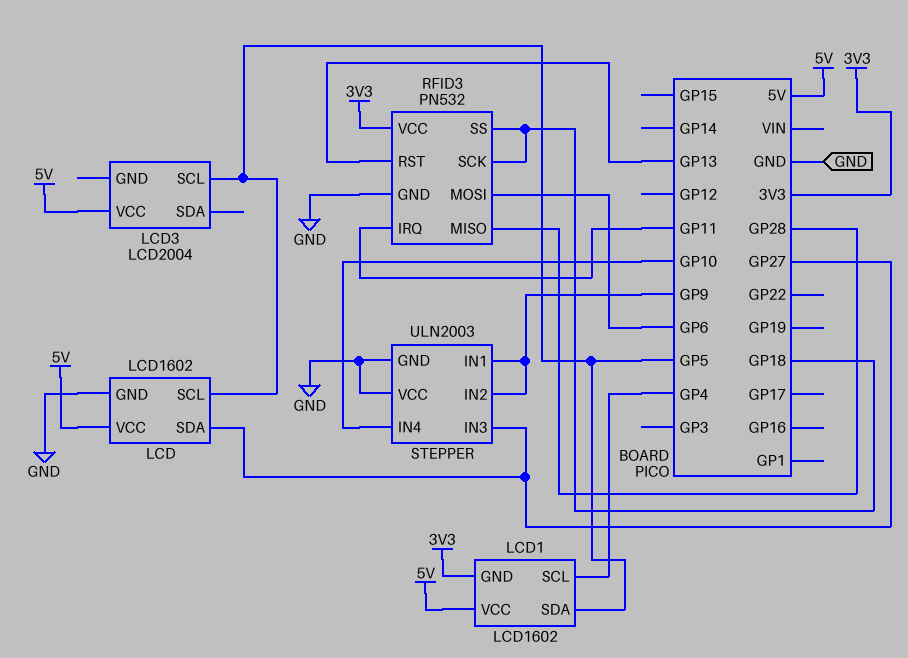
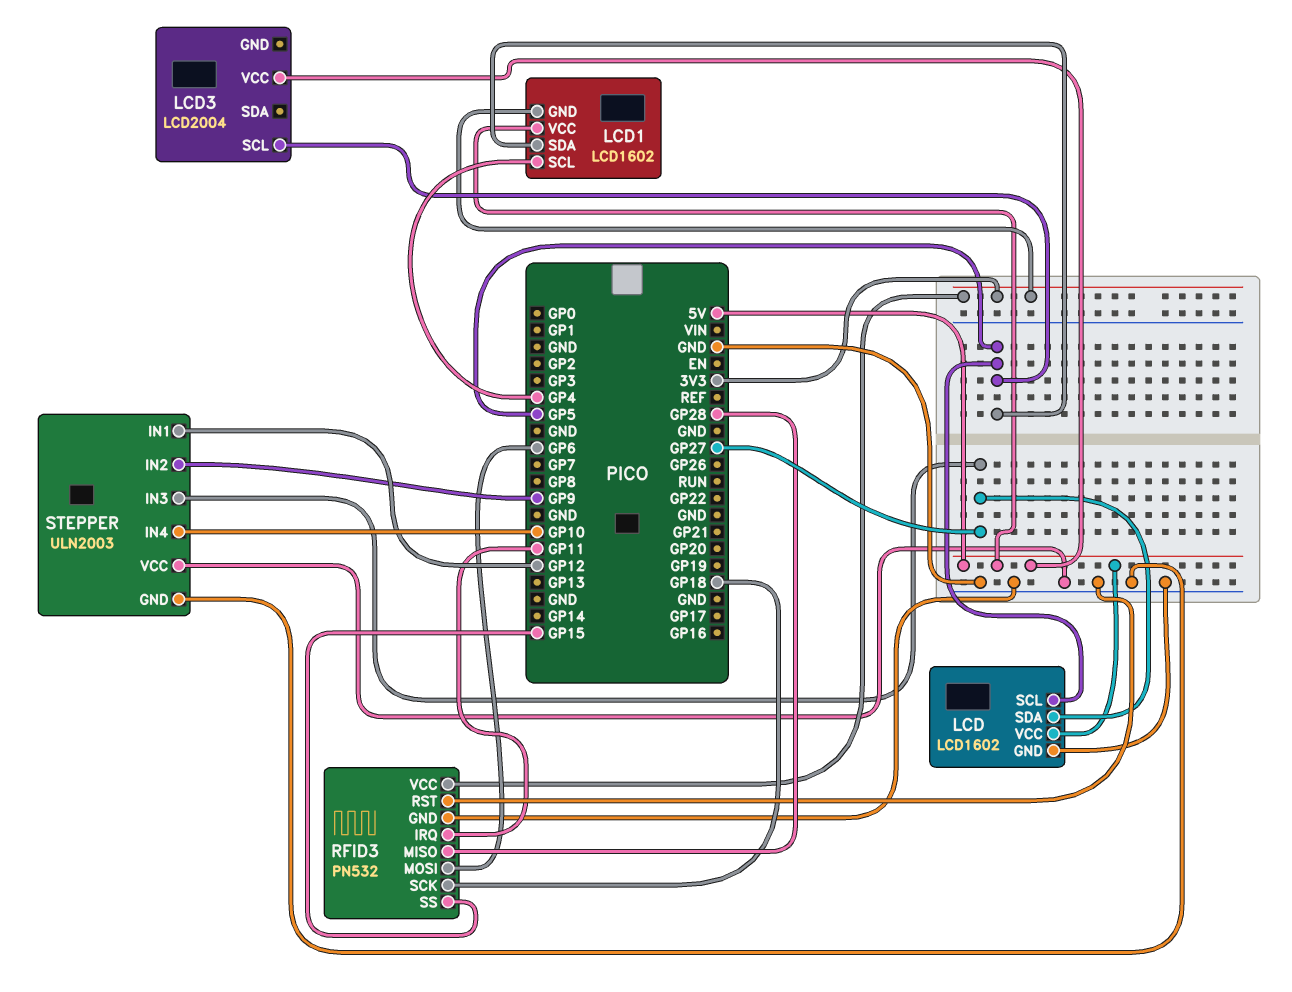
RFID3 pin RST: GP13 -> GND
RFID3 pin SS: GP18 -> GP15
STEPPER pin IN1: GP9 -> GP12

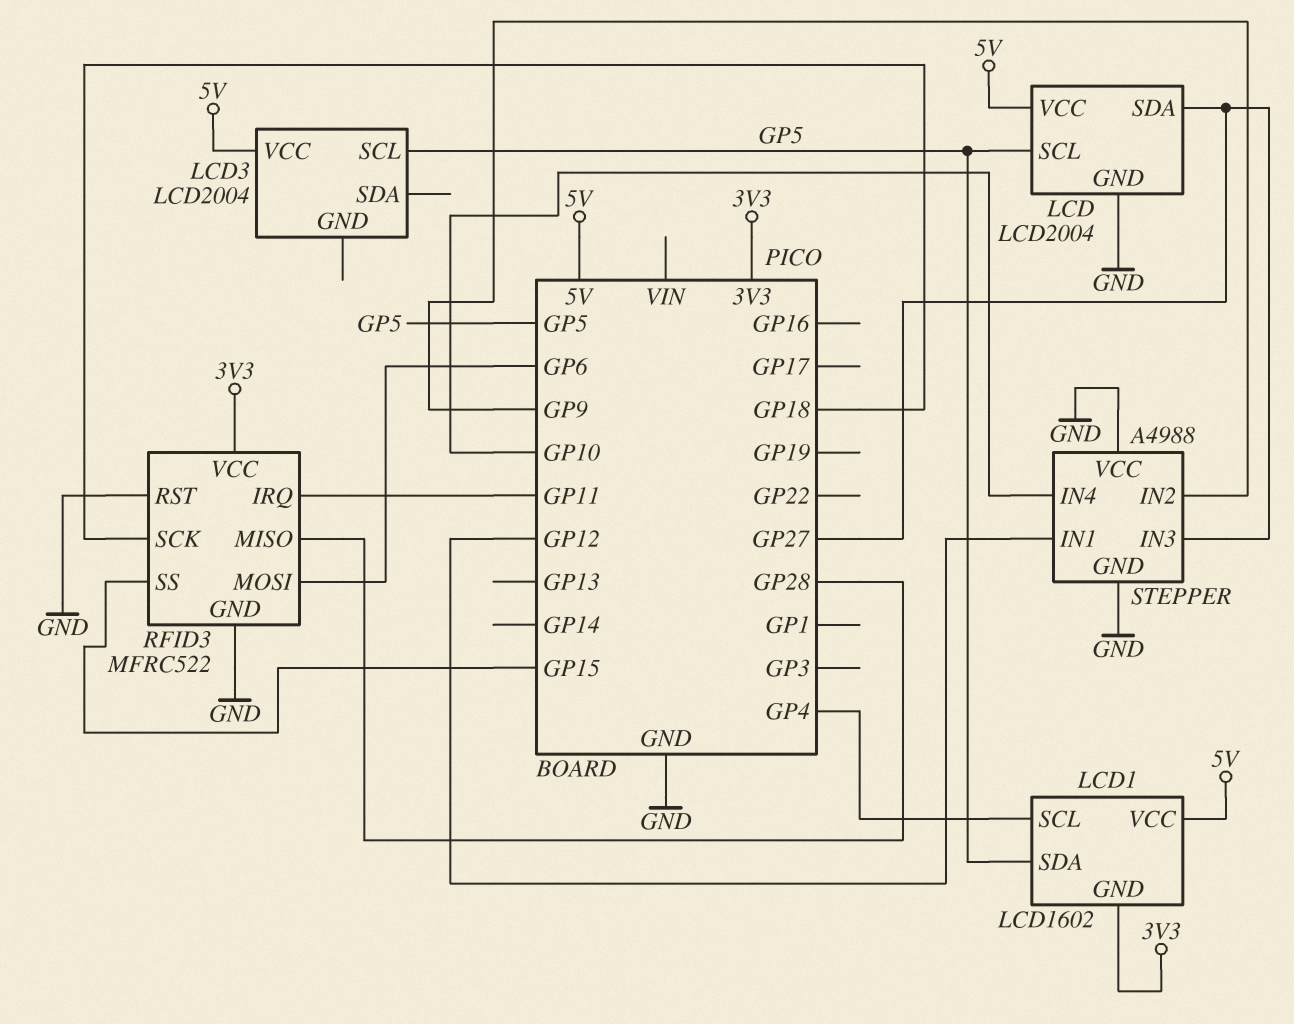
LCD: LCD1602 -> LCD2004
RFID3: PN532 -> MFRC522
STEPPER: ULN2003 -> A4988

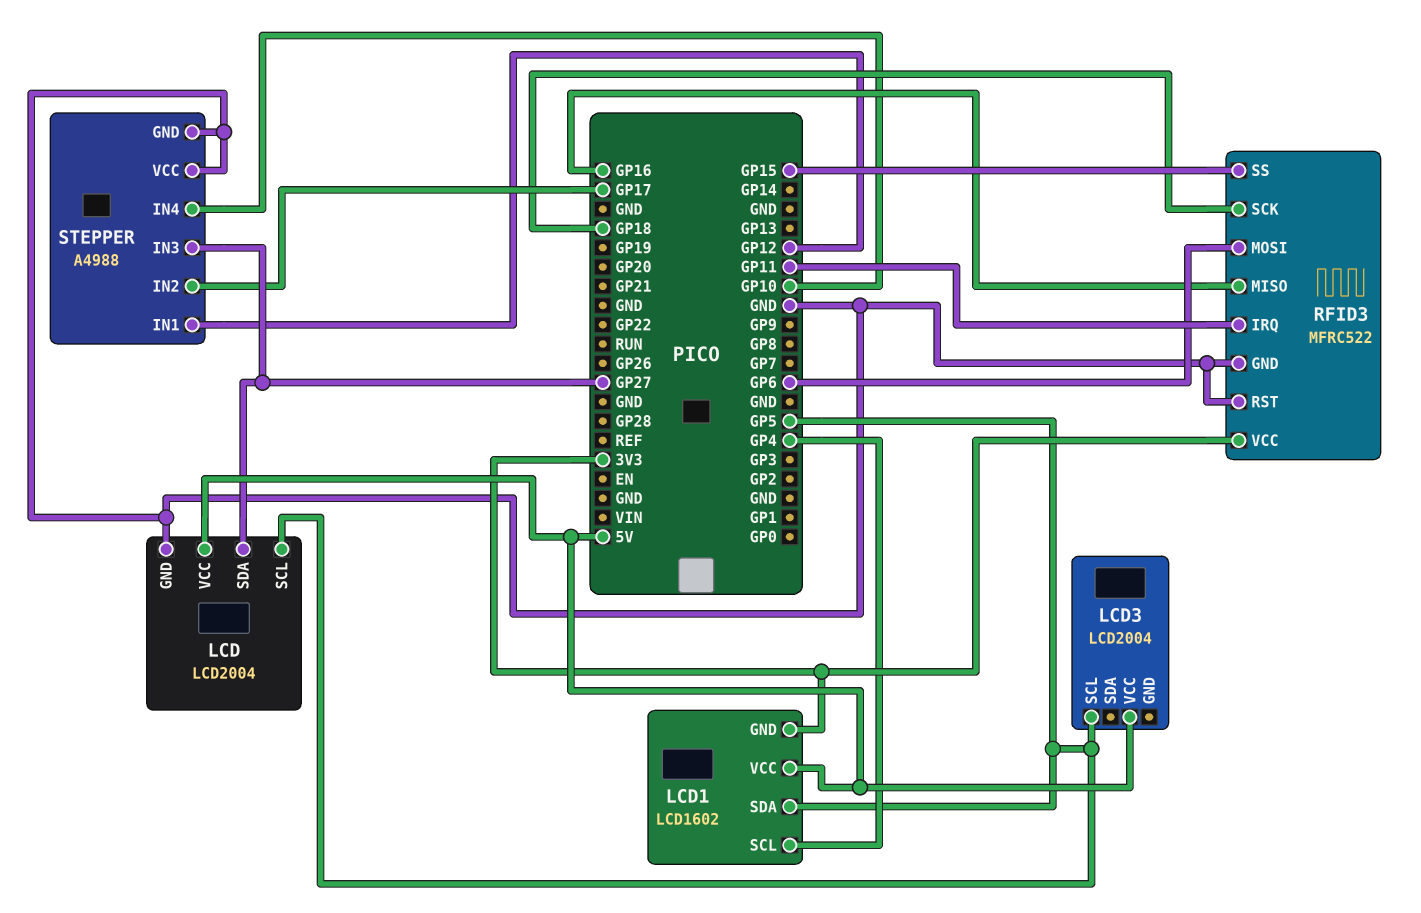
RFID3 pin MISO: GP28 -> GP16
STEPPER pin IN2: GP9 -> GP17

